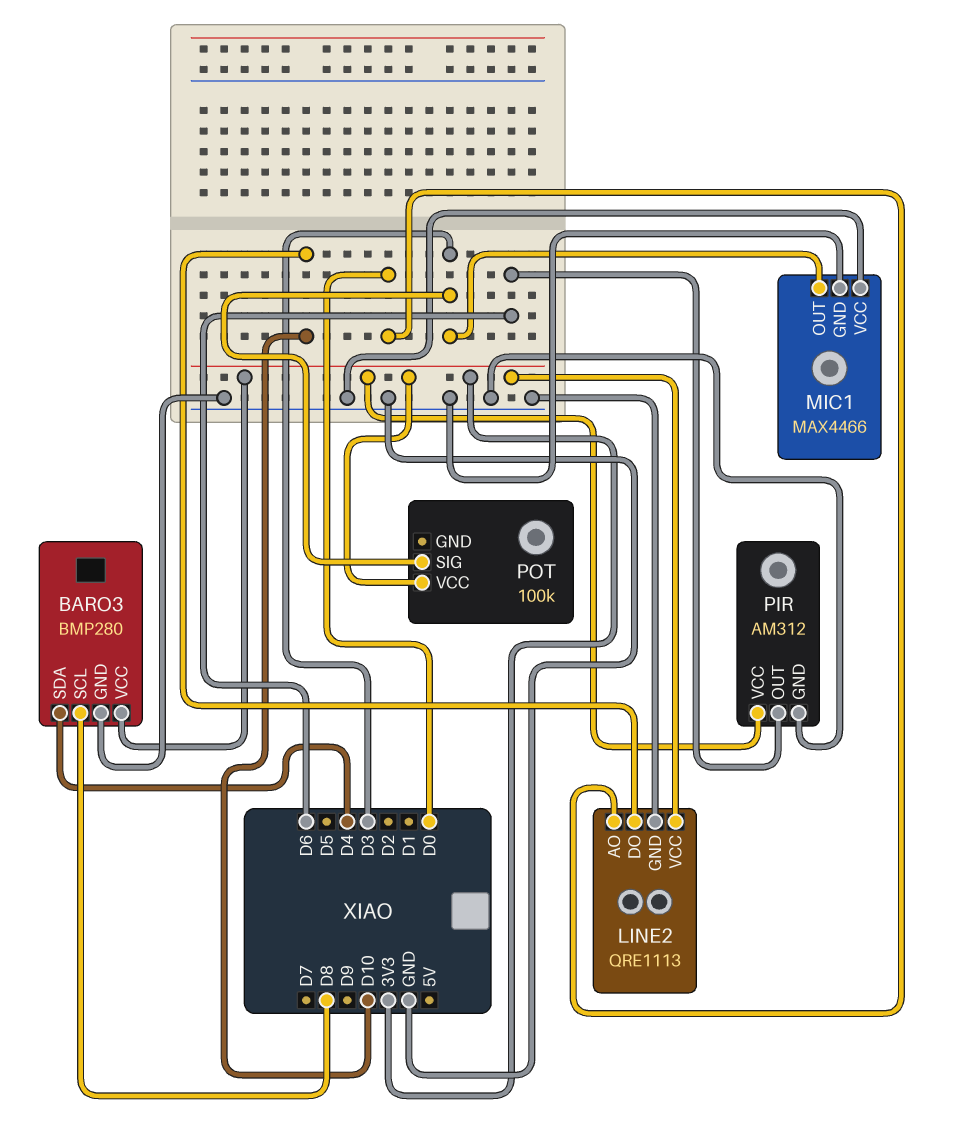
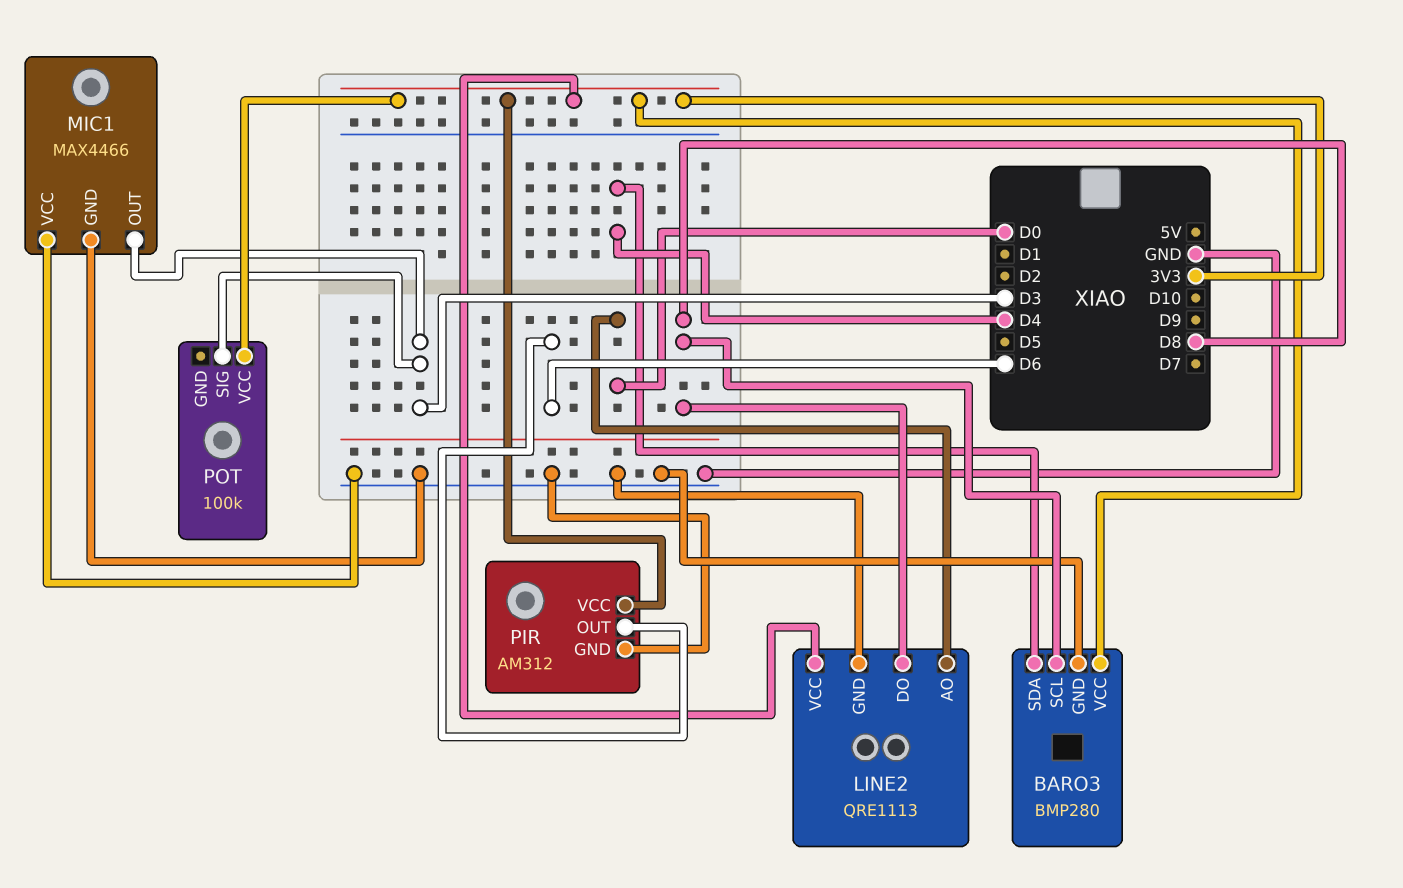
LINE2 pin DO: D10 -> D8

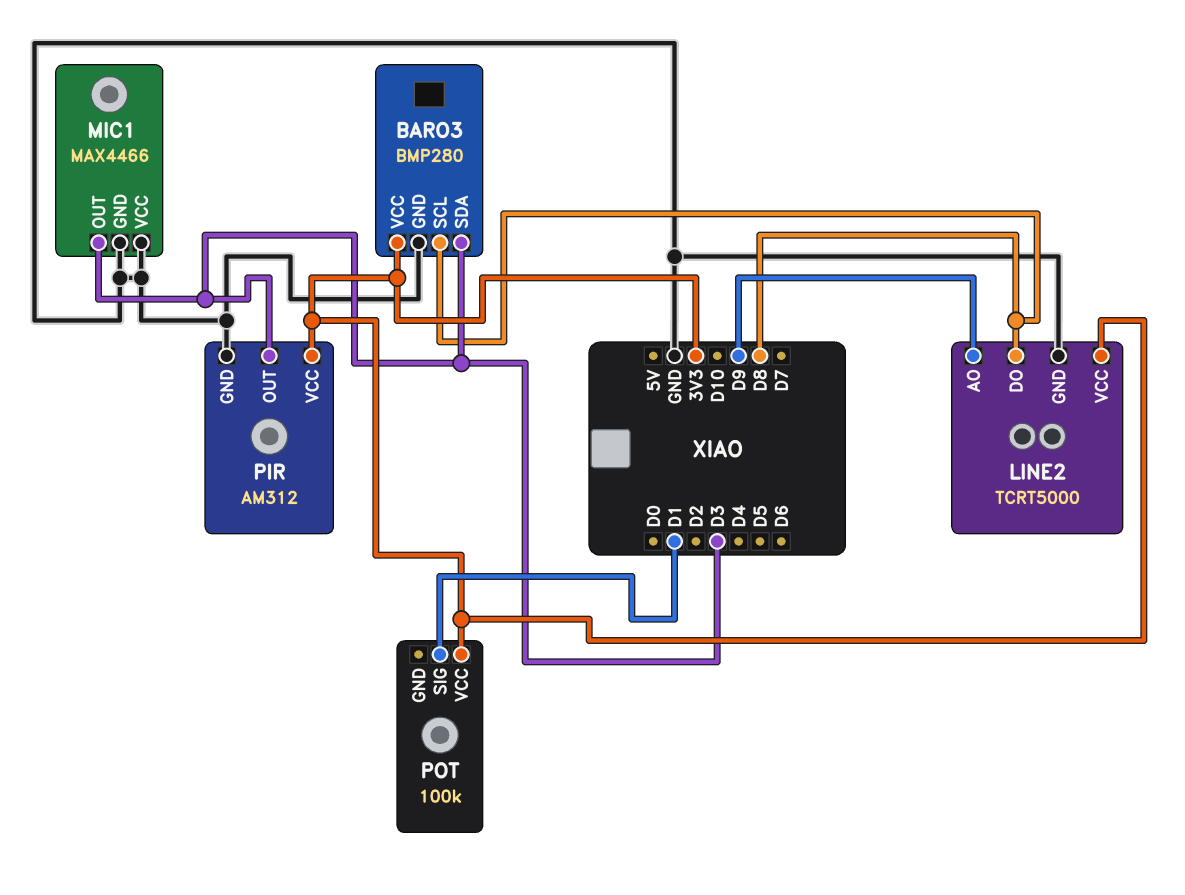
BARO3 pin SDA: D4 -> D3
LINE2: QRE1113 -> TCRT5000
LINE2 pin AO: D0 -> D9
PIR pin OUT: D6 -> D3
POT pin SIG: D3 -> D1

